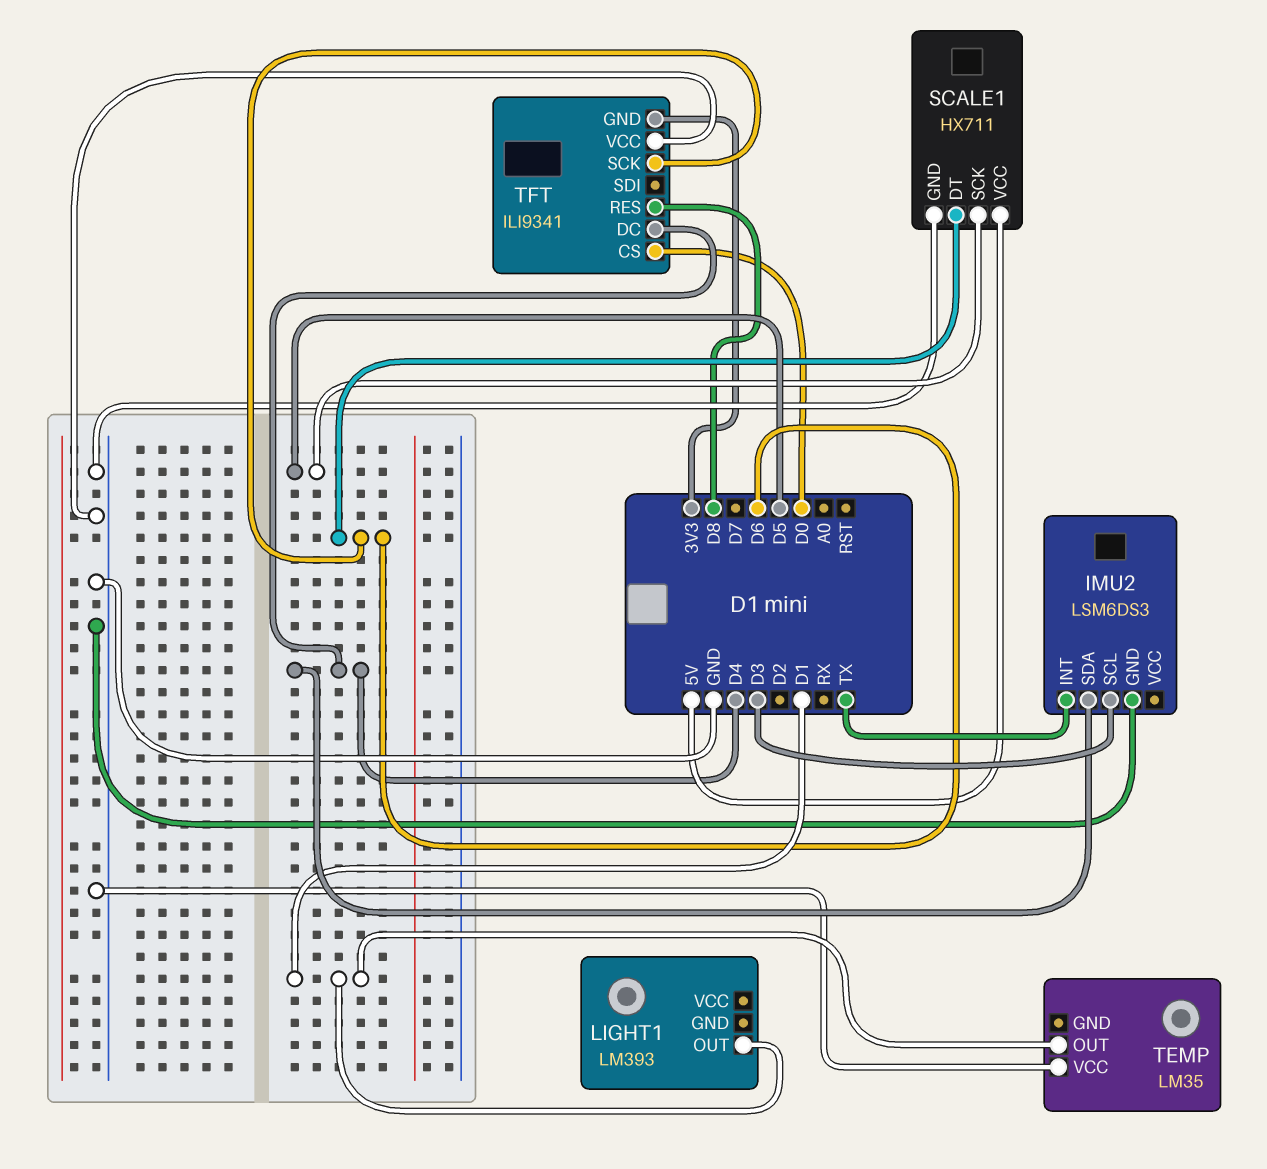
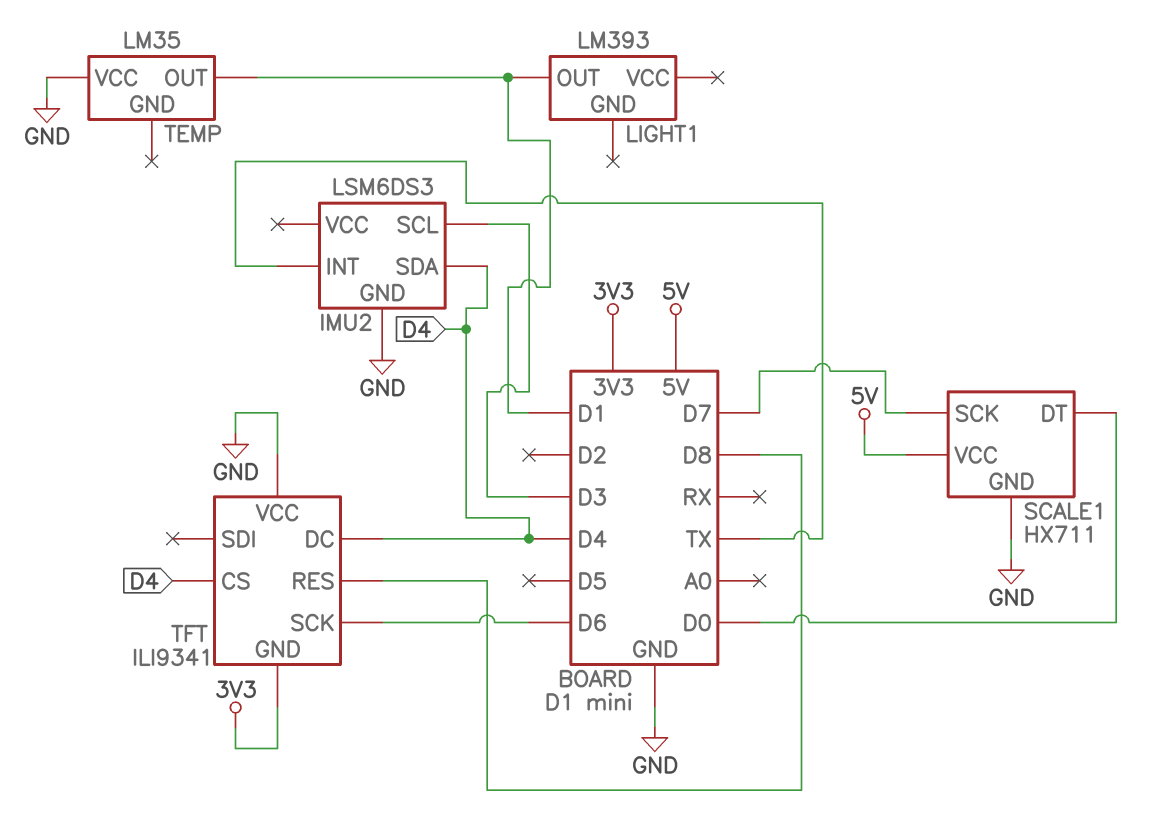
SCALE1 pin DT: D6 -> D0
SCALE1 pin SCK: D5 -> D7
TFT pin CS: D0 -> D4

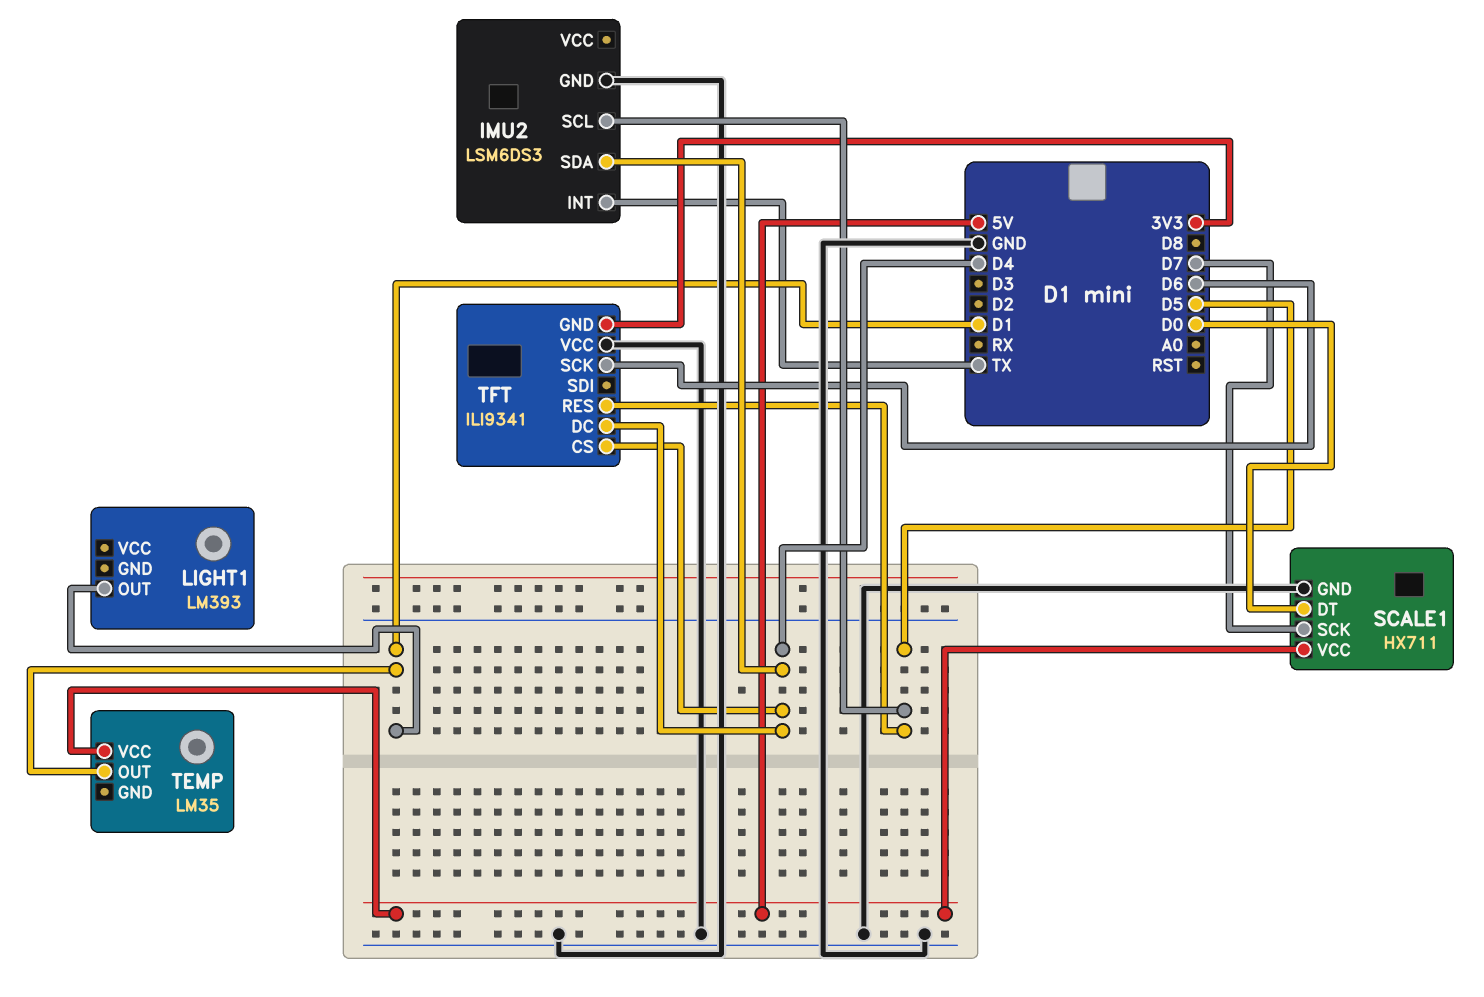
IMU2 pin SCL: D3 -> D5
TEMP pin VCC: GND -> 5V
TFT pin RES: D8 -> D5

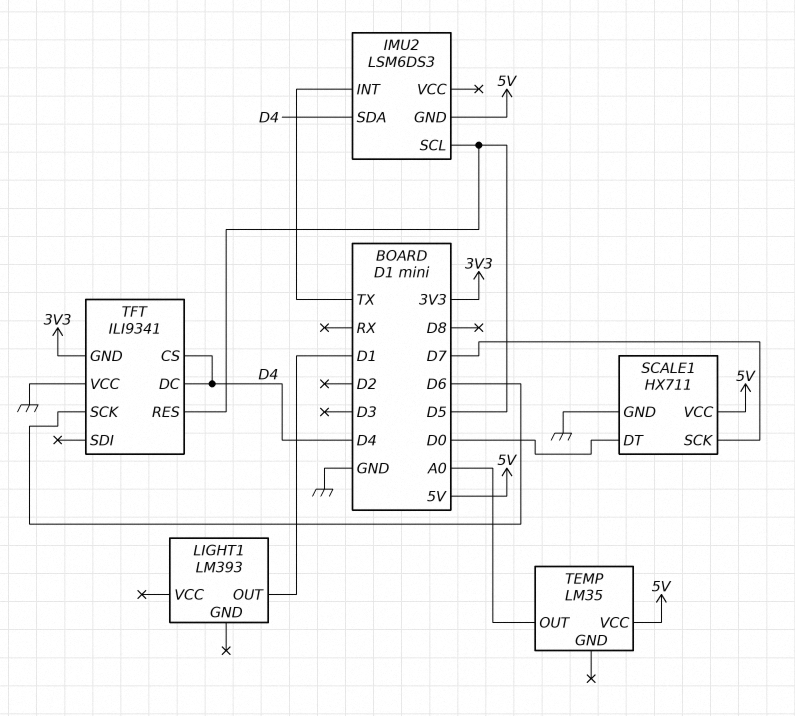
IMU2 pin GND: GND -> 5V
TEMP pin OUT: D1 -> A0

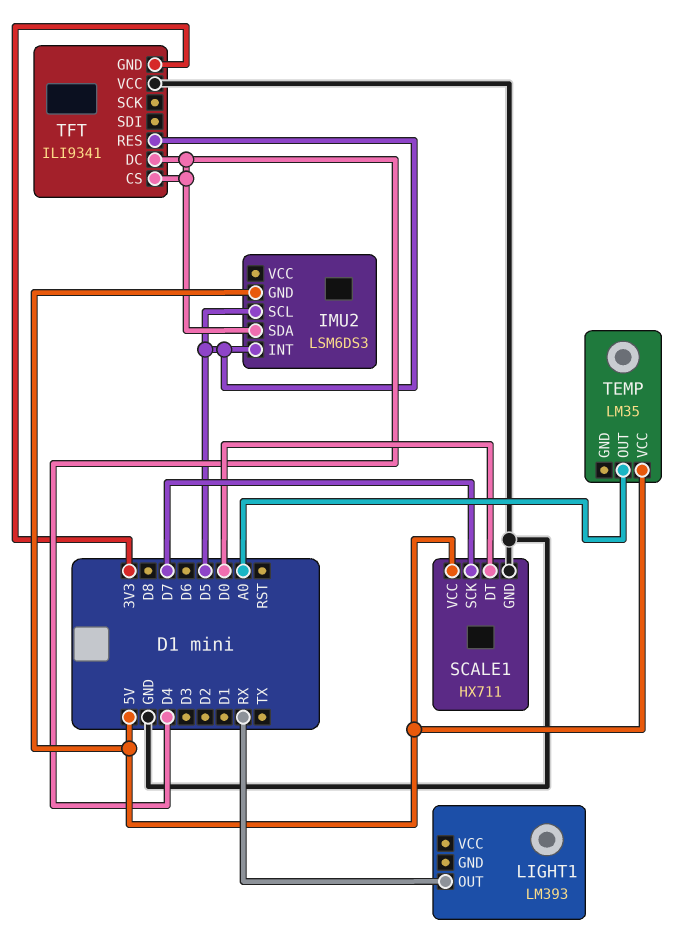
IMU2 pin INT: TX -> D5
LIGHT1 pin OUT: D1 -> RX
TFT pin SCK: D6 -> none

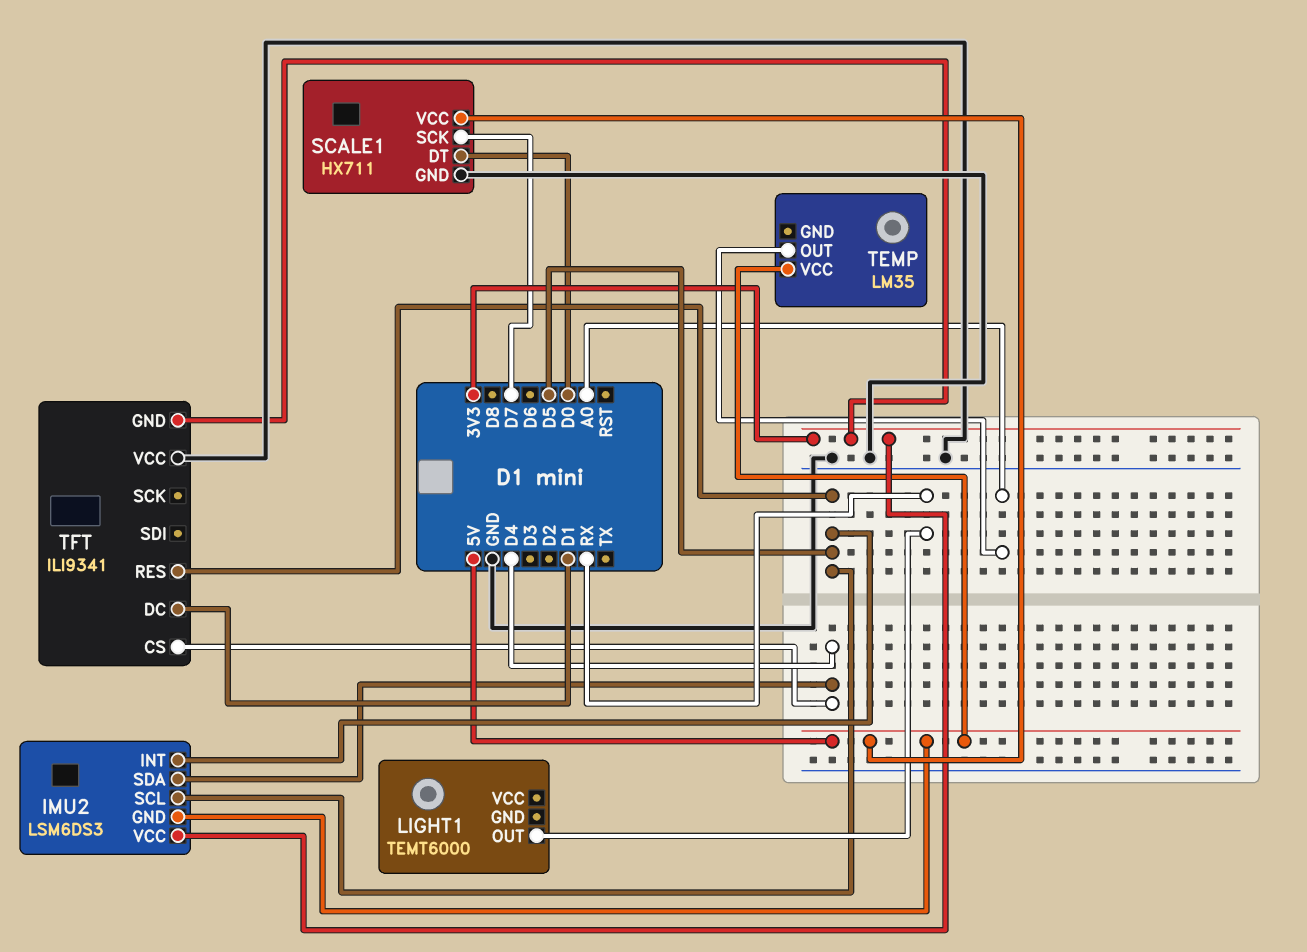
IMU2 pin VCC: none -> 3V3
LIGHT1: LM393 -> TEMT6000
TFT pin DC: D4 -> D1

